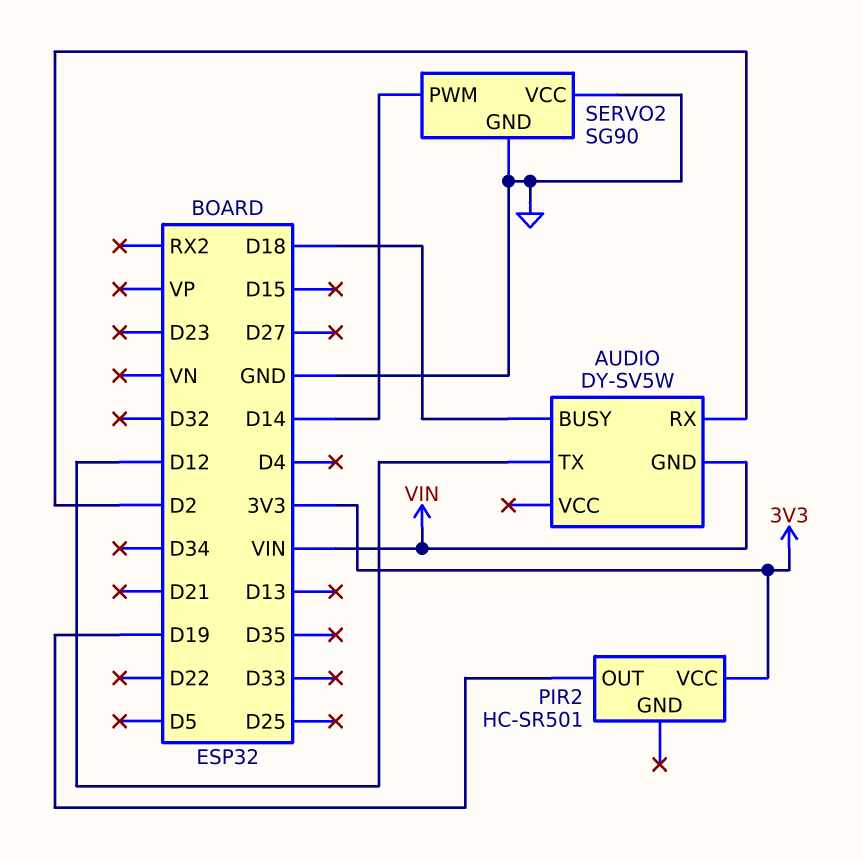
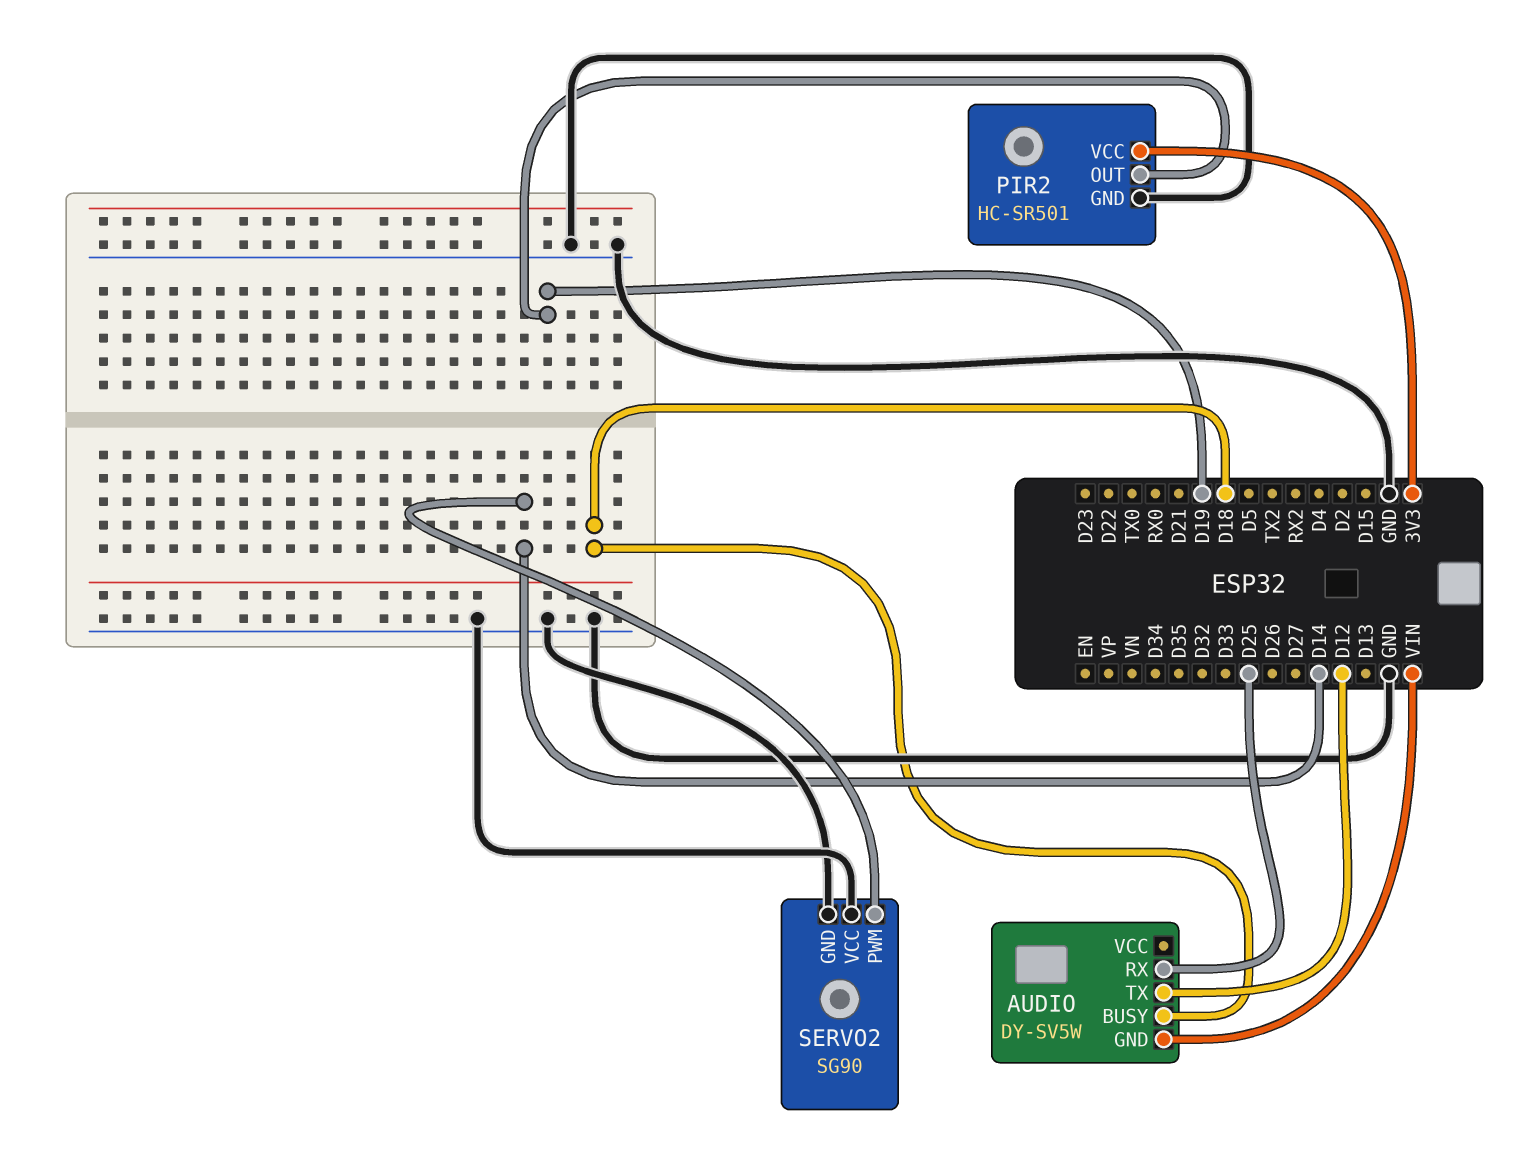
AUDIO pin RX: D2 -> D25
PIR2 pin GND: none -> GND

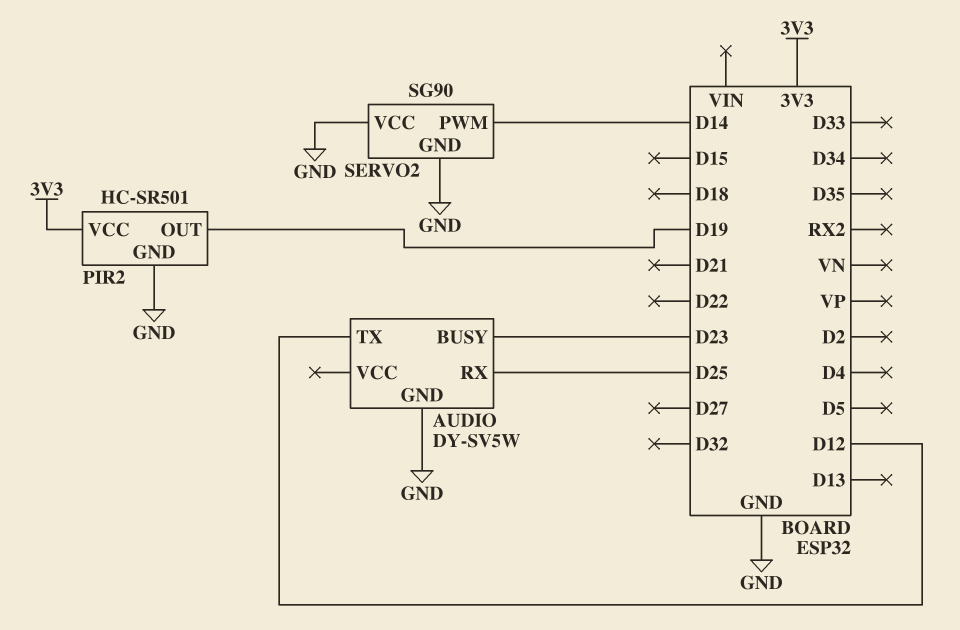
AUDIO pin BUSY: D18 -> D23
AUDIO pin GND: VIN -> GND

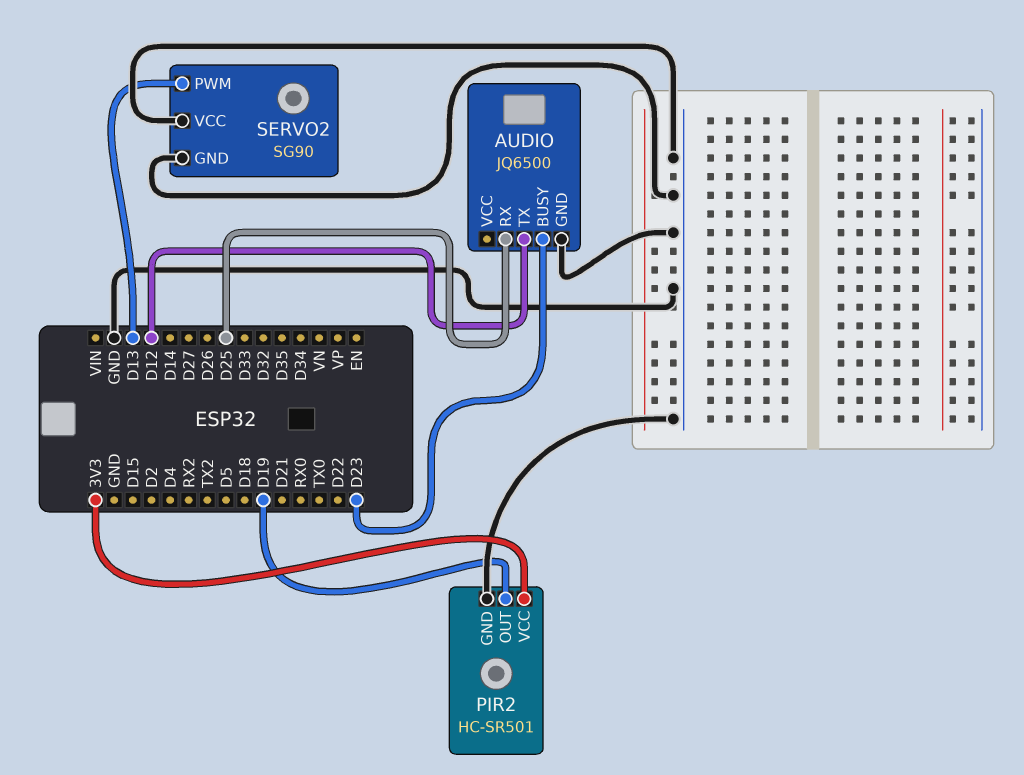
AUDIO: DY-SV5W -> JQ6500
SERVO2 pin PWM: D14 -> D13

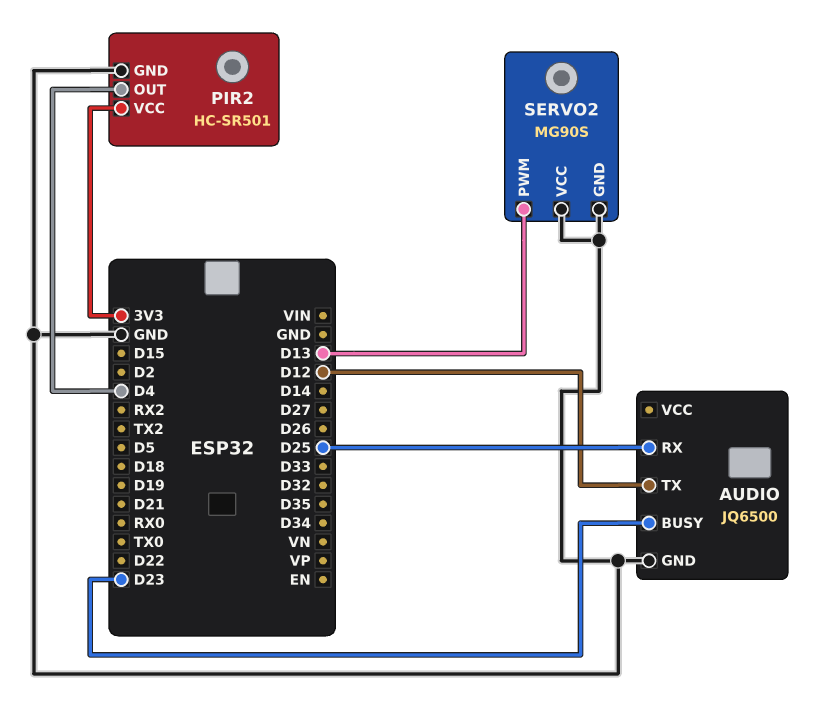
PIR2 pin OUT: D19 -> D4
SERVO2: SG90 -> MG90S

